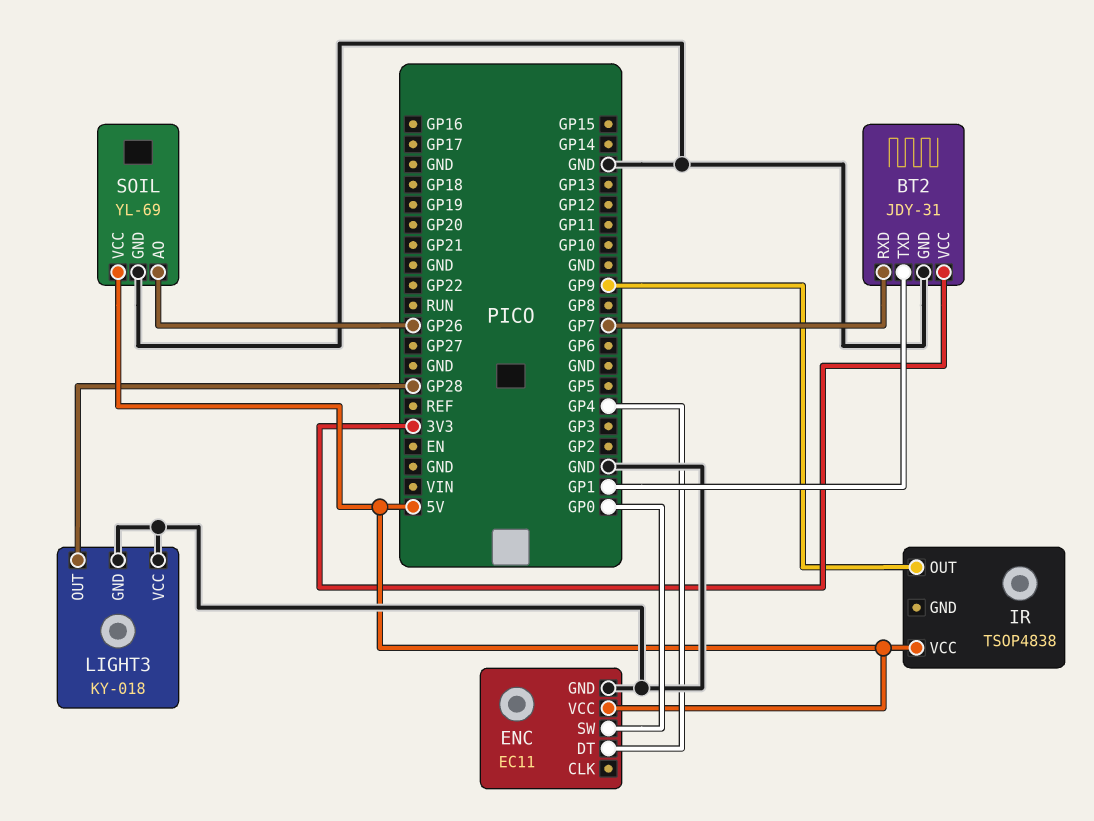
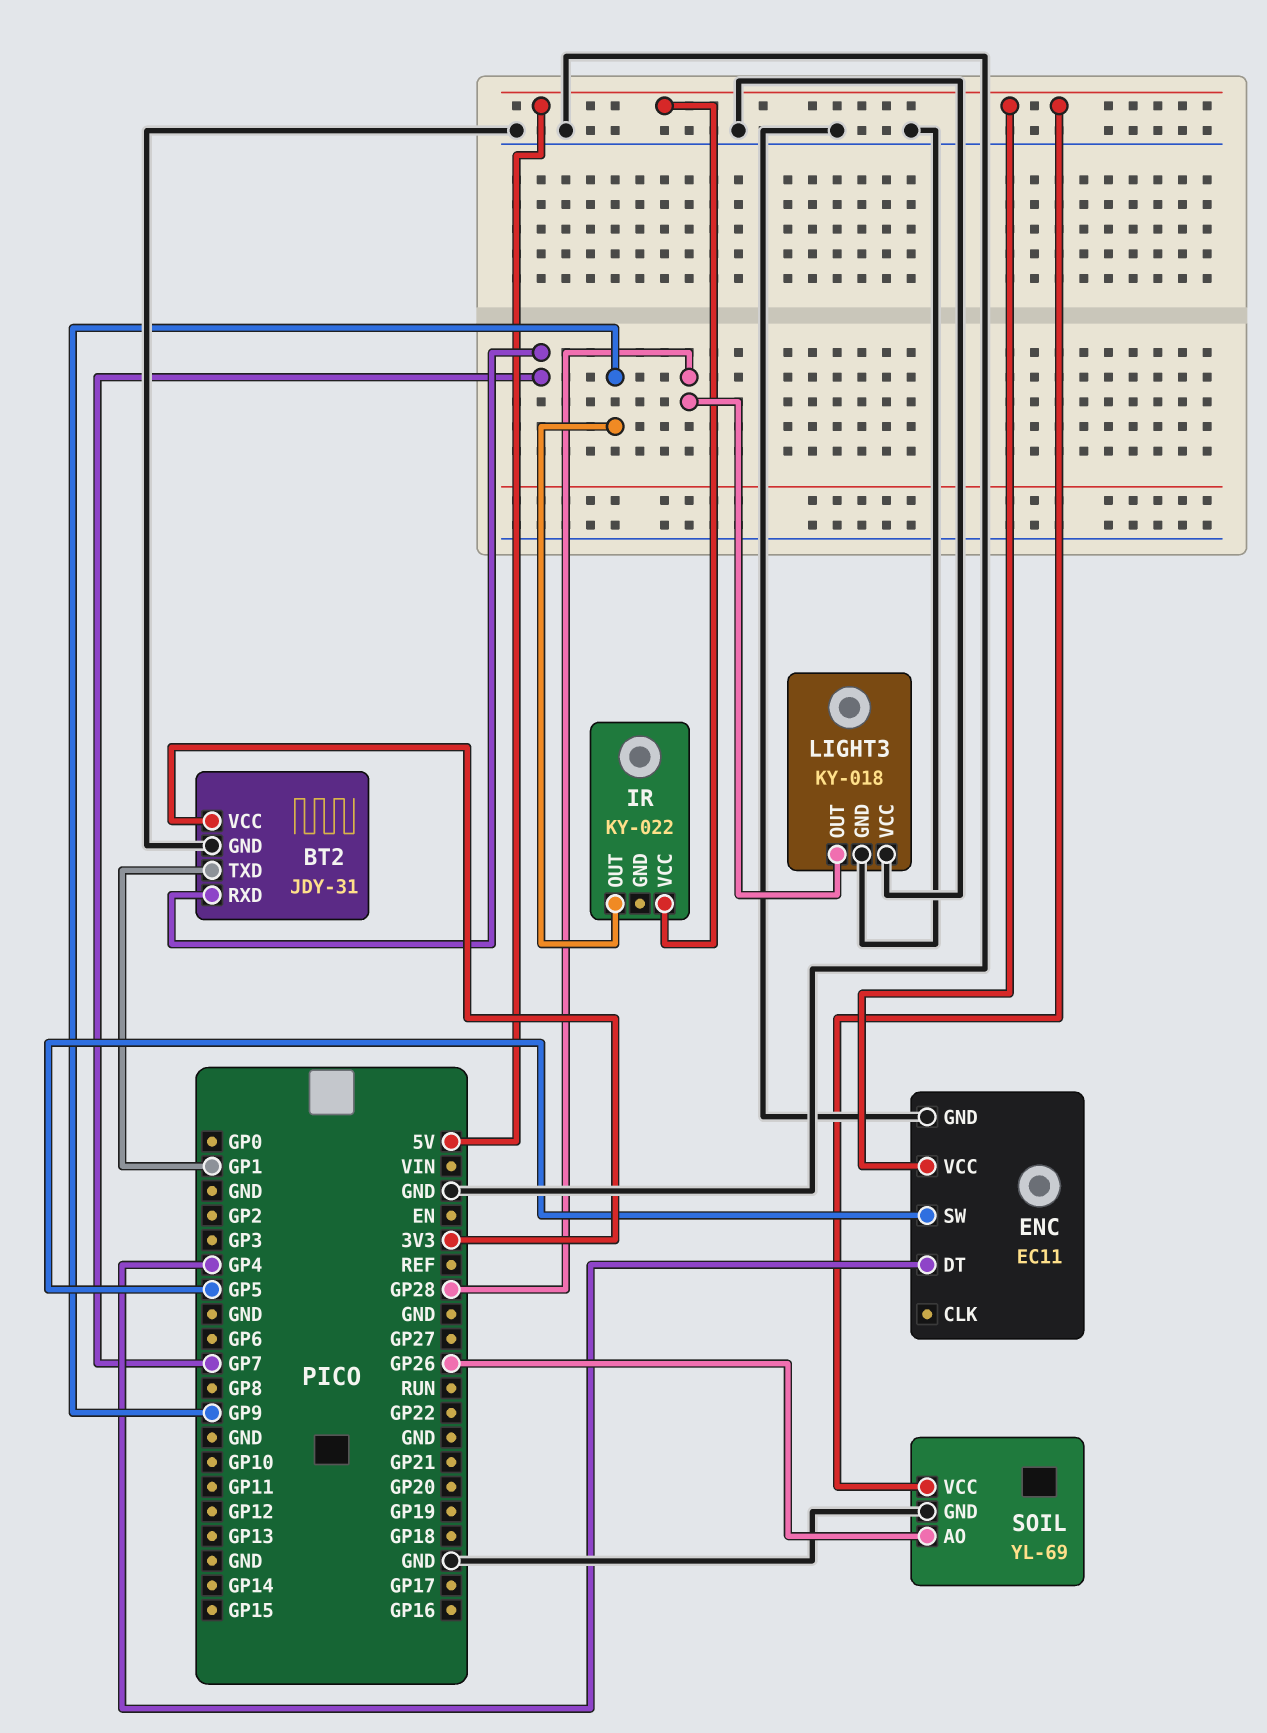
ENC pin SW: GP0 -> GP5
IR: TSOP4838 -> KY-022

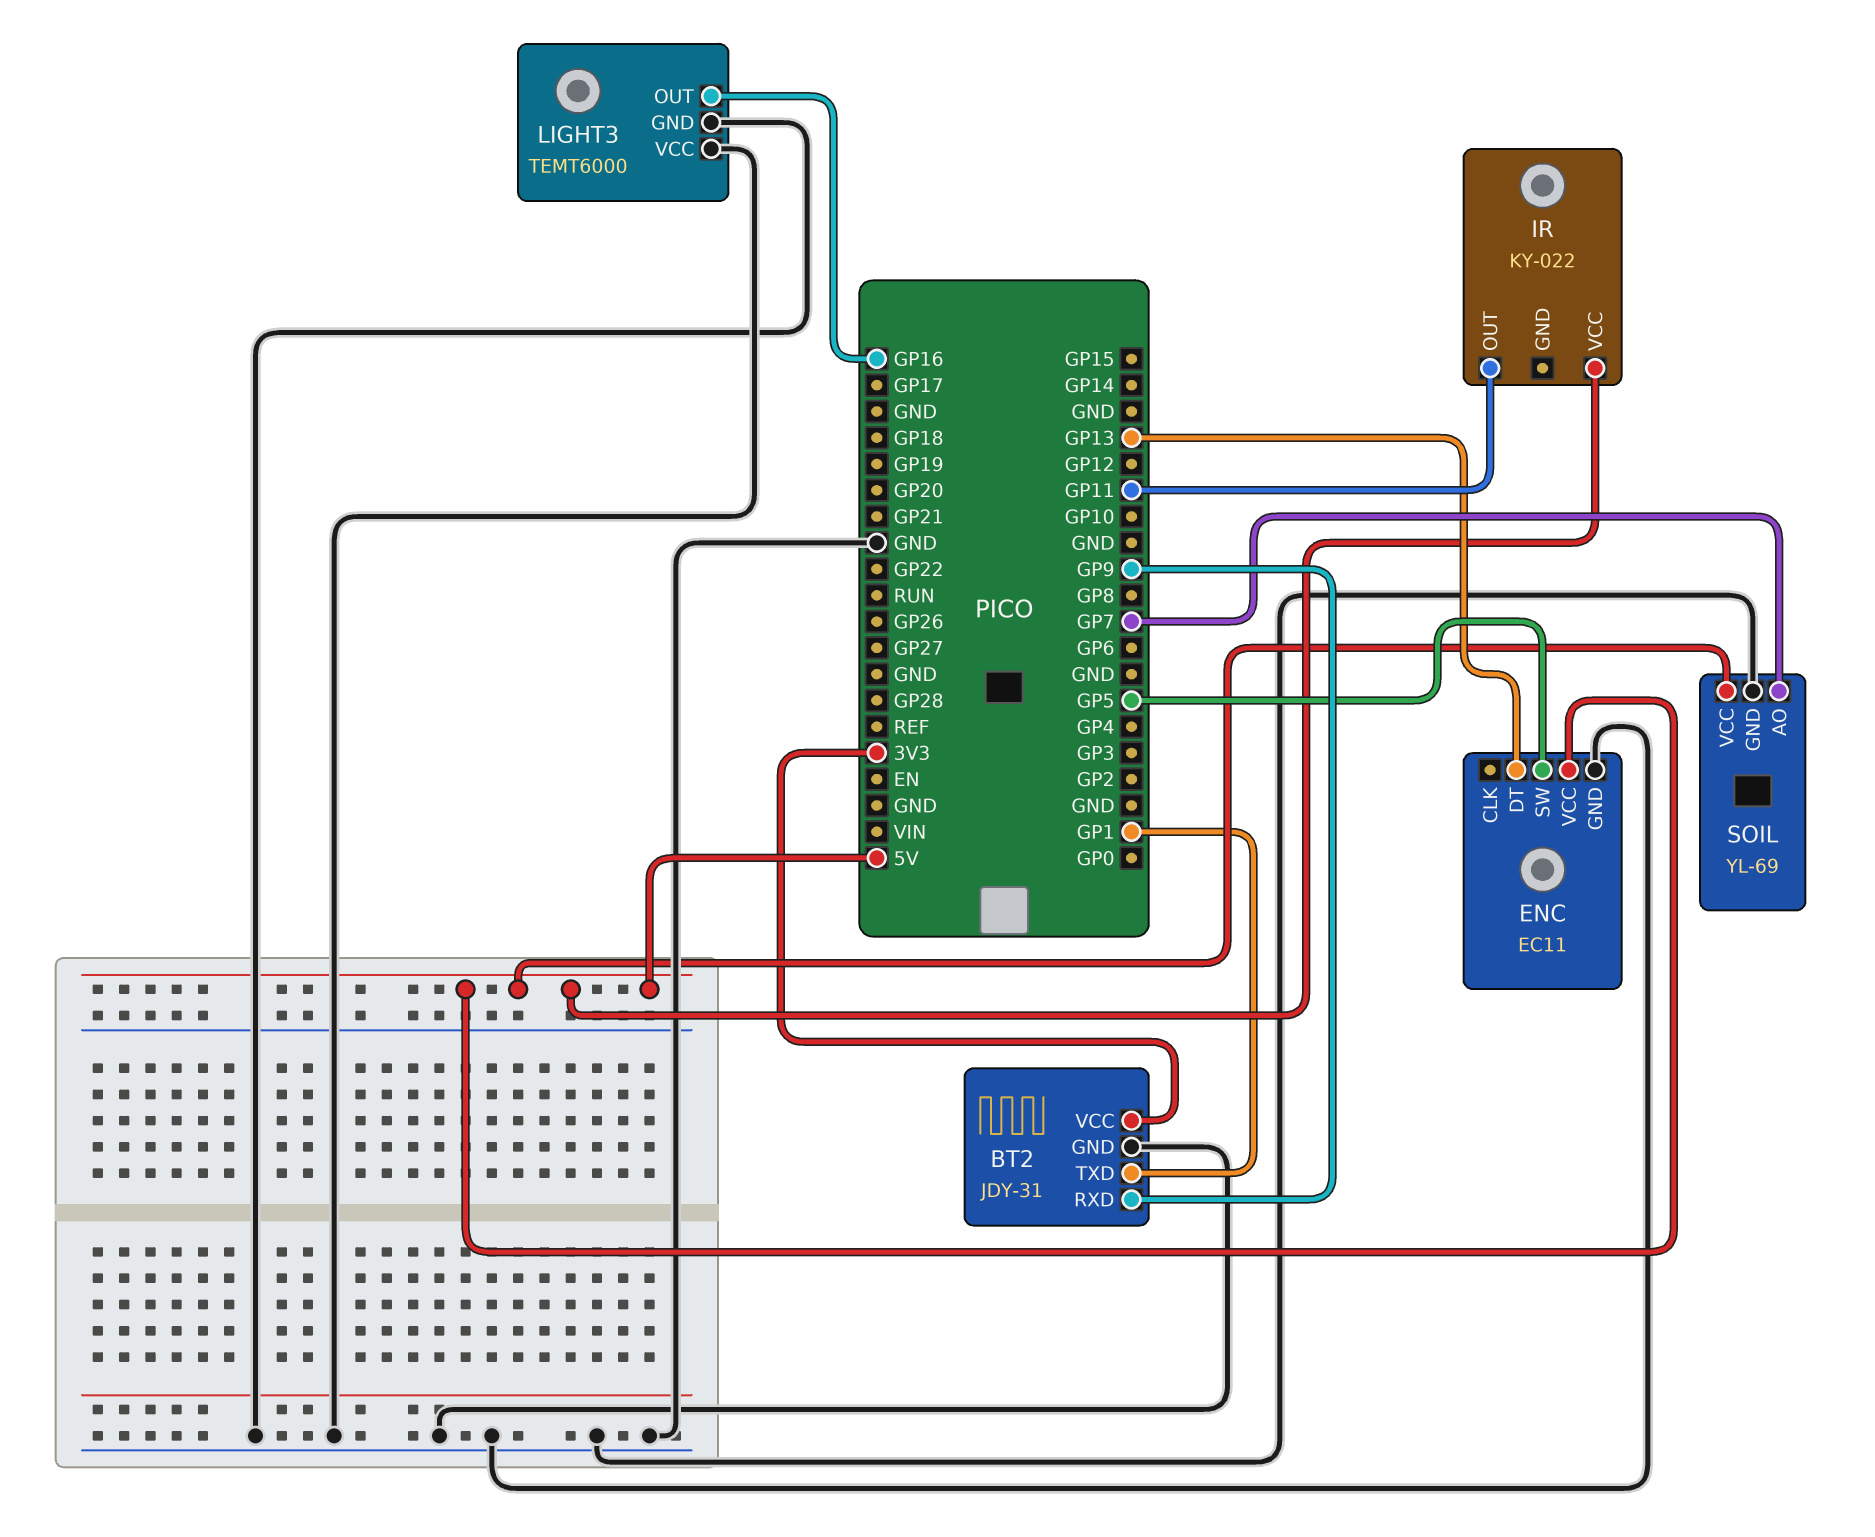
BT2 pin RXD: GP7 -> GP9
ENC pin DT: GP4 -> GP13
IR pin OUT: GP9 -> GP11
LIGHT3: KY-018 -> TEMT6000
LIGHT3 pin OUT: GP28 -> GP16
SOIL pin AO: GP26 -> GP7

